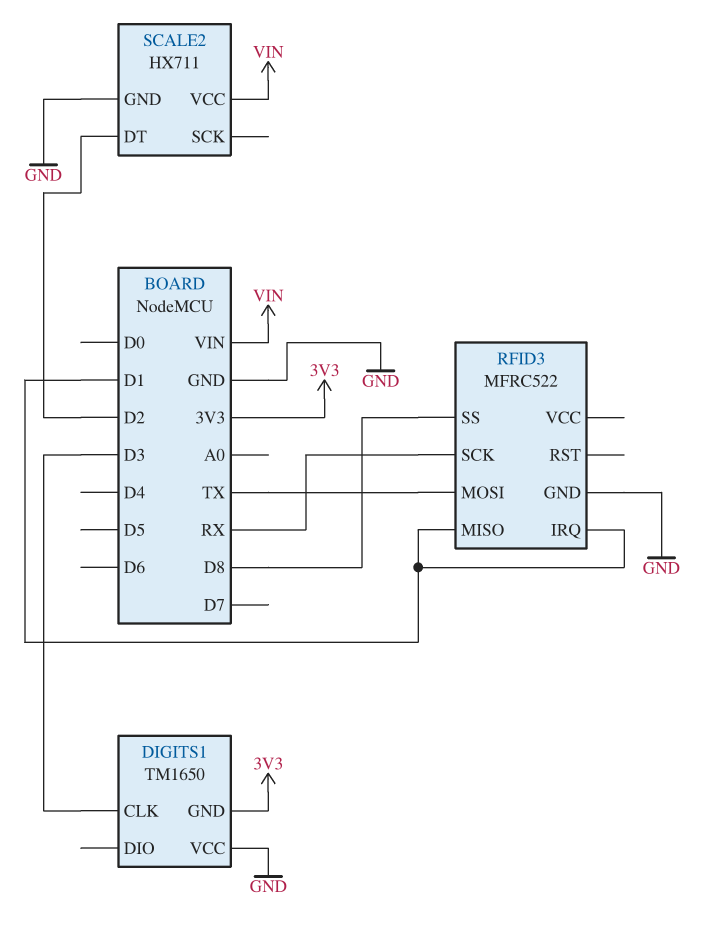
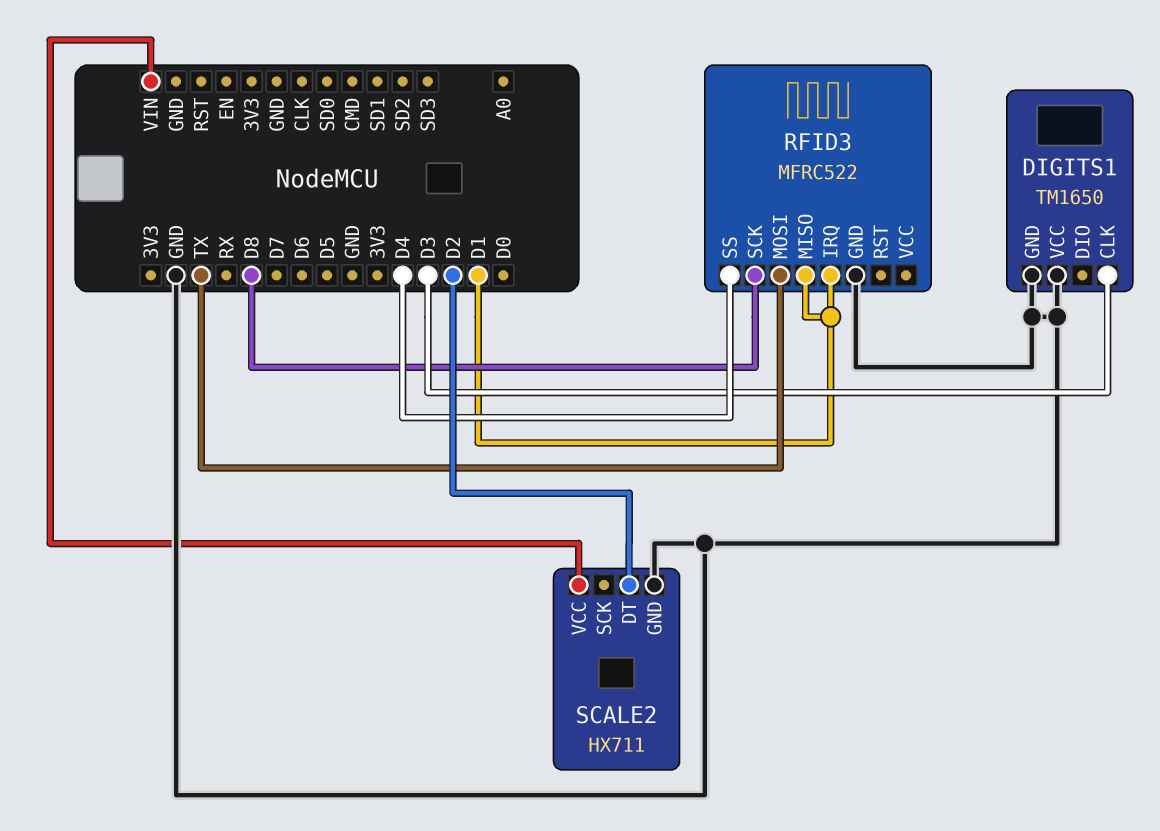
DIGITS1 pin GND: 3V3 -> GND
RFID3 pin SCK: RX -> D8
RFID3 pin SS: D8 -> D4

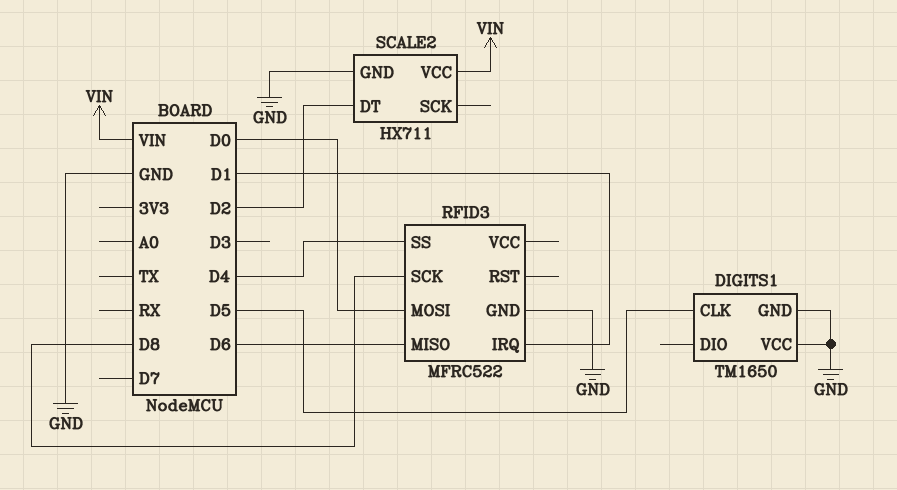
DIGITS1 pin CLK: D3 -> D5
RFID3 pin MISO: D1 -> D6
RFID3 pin MOSI: TX -> D0

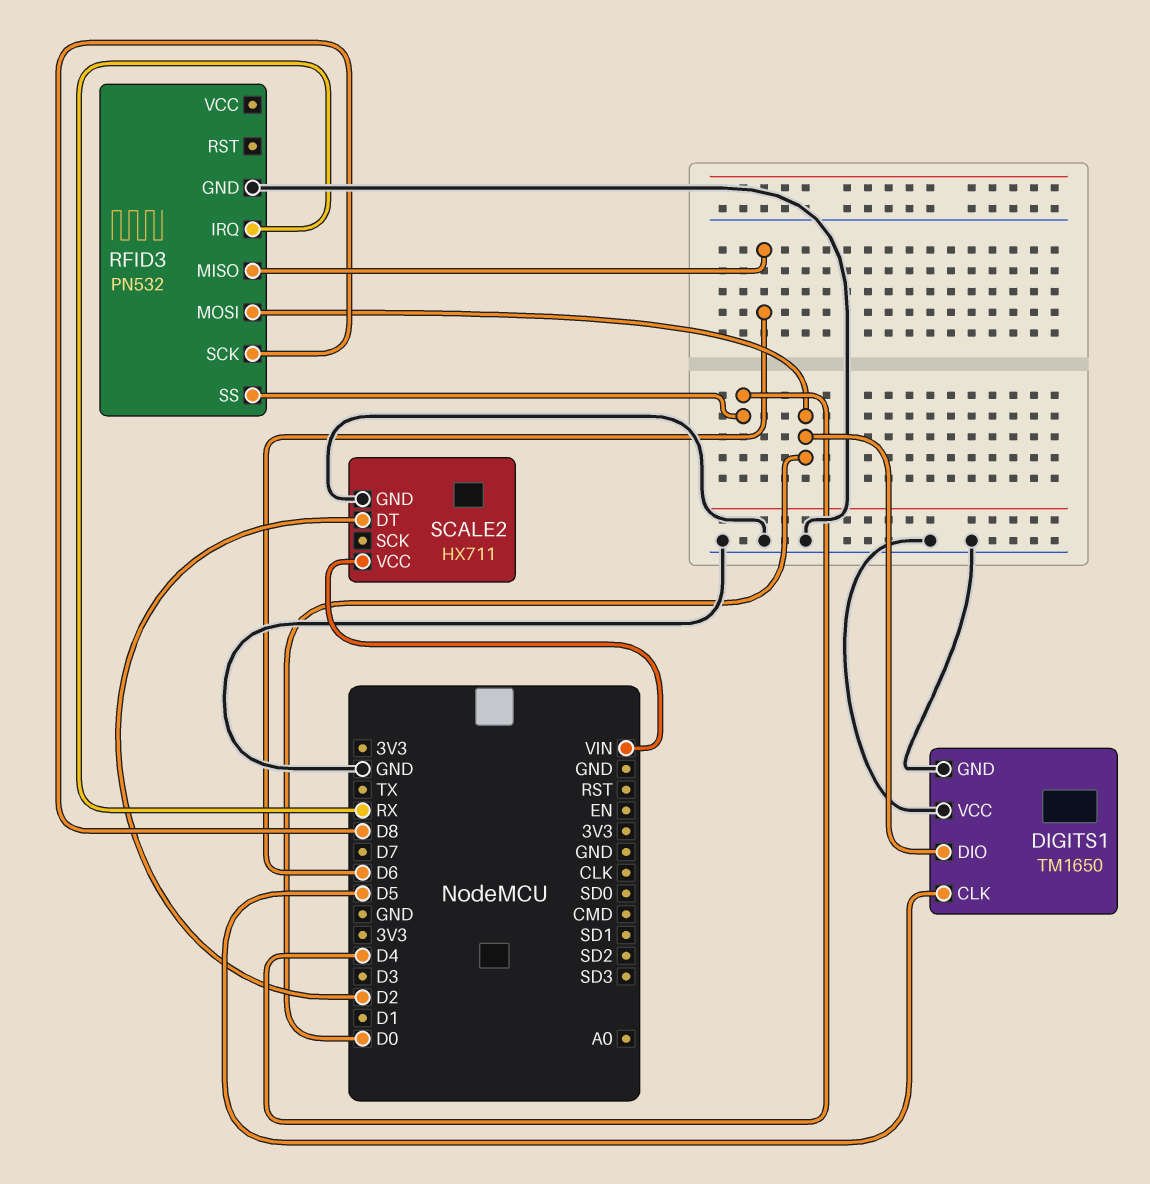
DIGITS1 pin DIO: none -> D0
RFID3: MFRC522 -> PN532
RFID3 pin IRQ: D1 -> RX

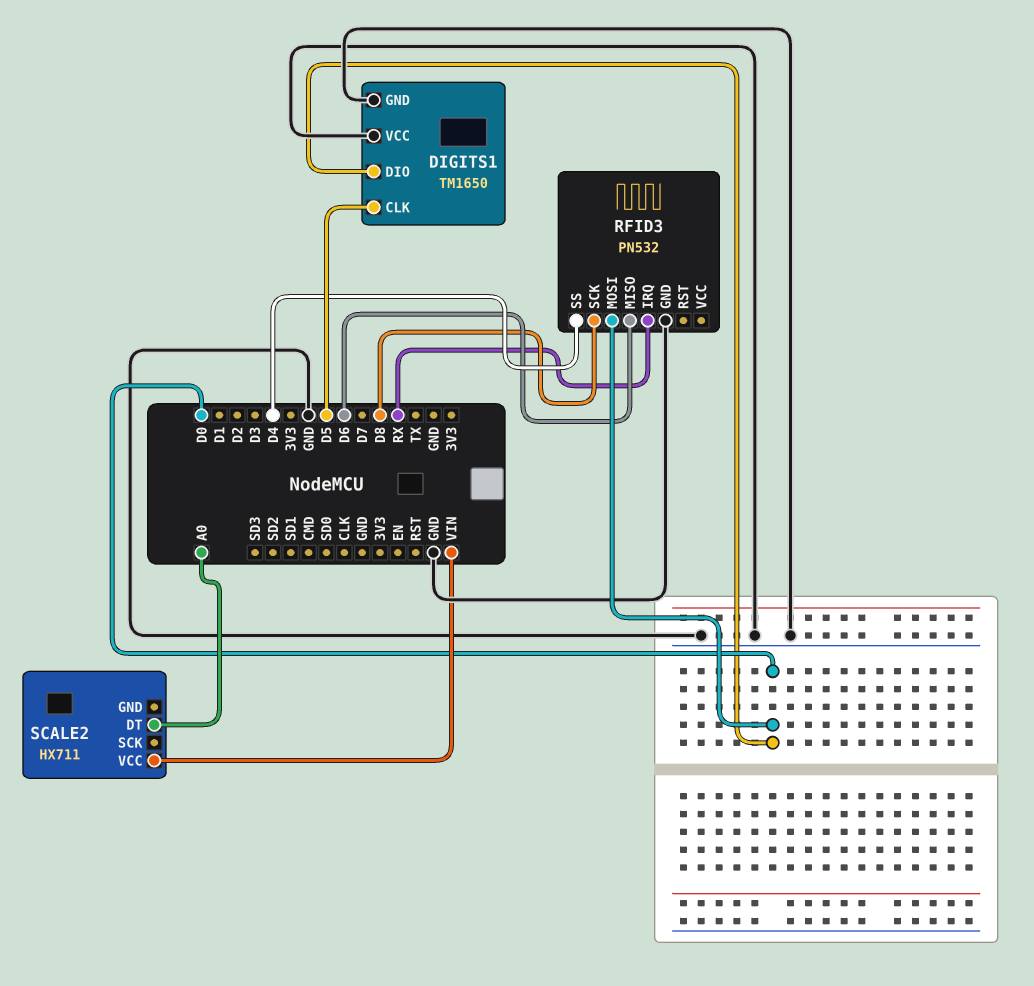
SCALE2 pin DT: D2 -> A0
SCALE2 pin GND: GND -> none

